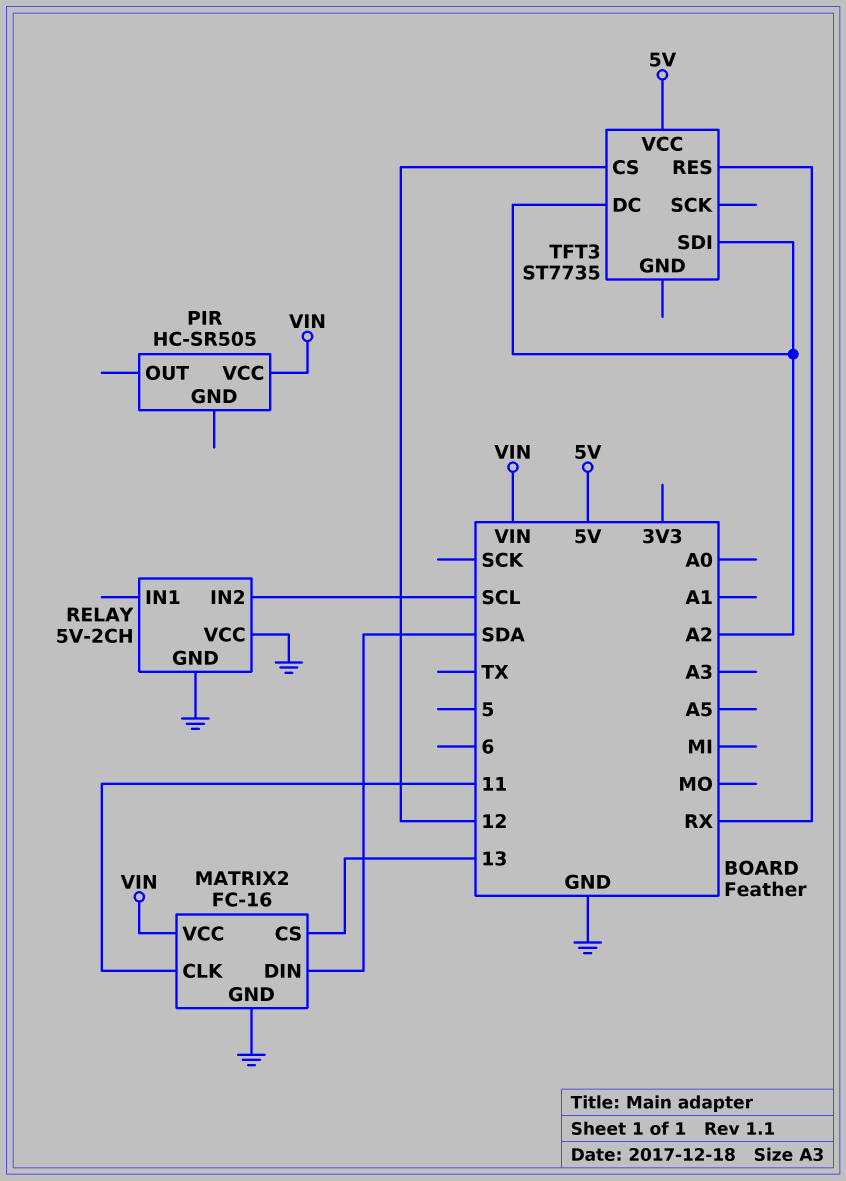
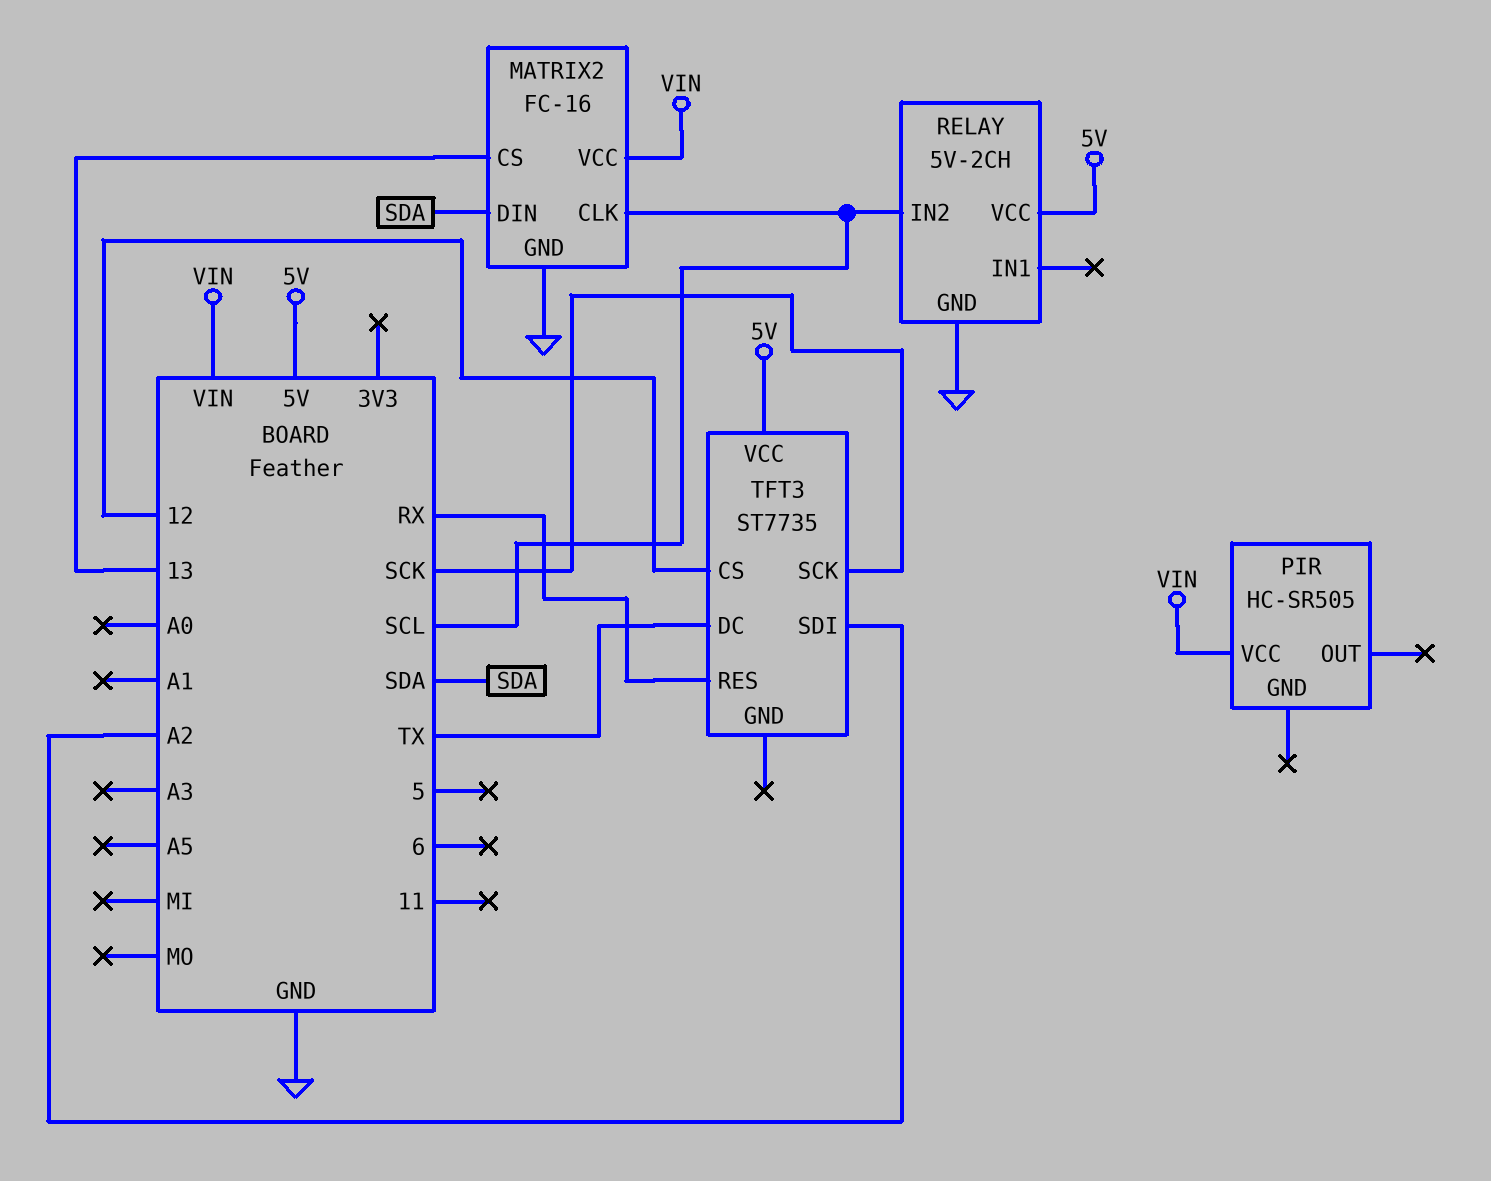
MATRIX2 pin CLK: 11 -> SCL
RELAY pin VCC: GND -> 5V
TFT3 pin DC: A2 -> TX
TFT3 pin SCK: none -> SCK

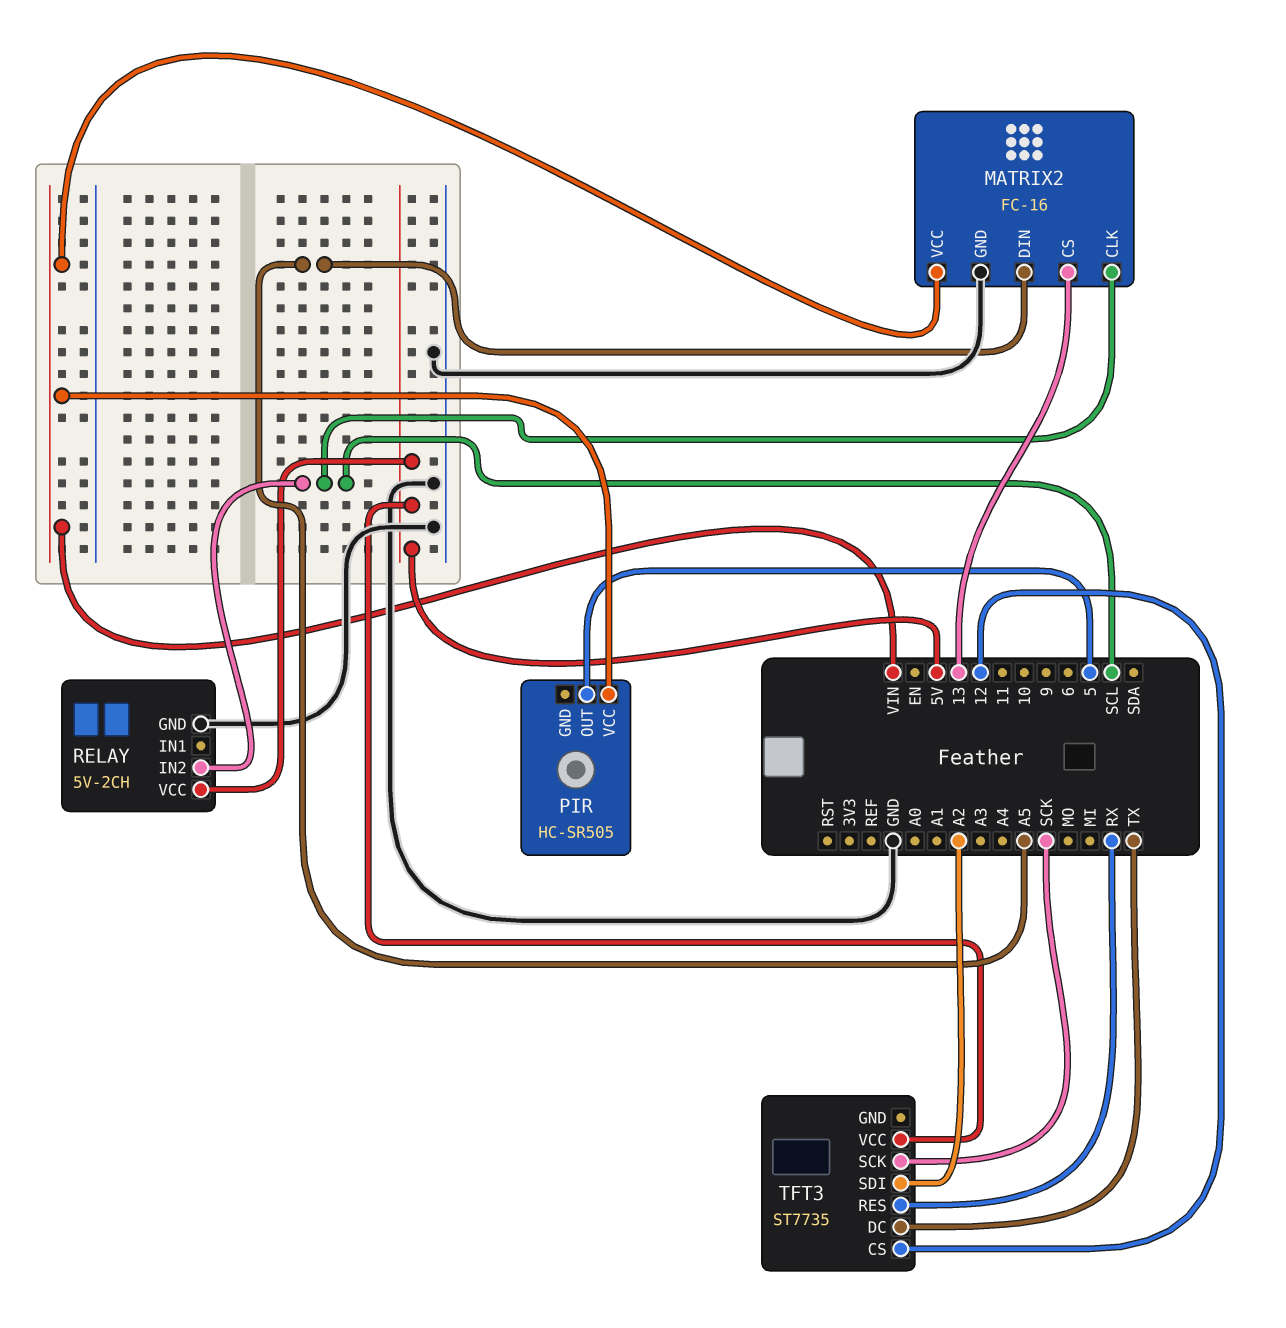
MATRIX2 pin DIN: SDA -> A5
PIR pin OUT: none -> 5

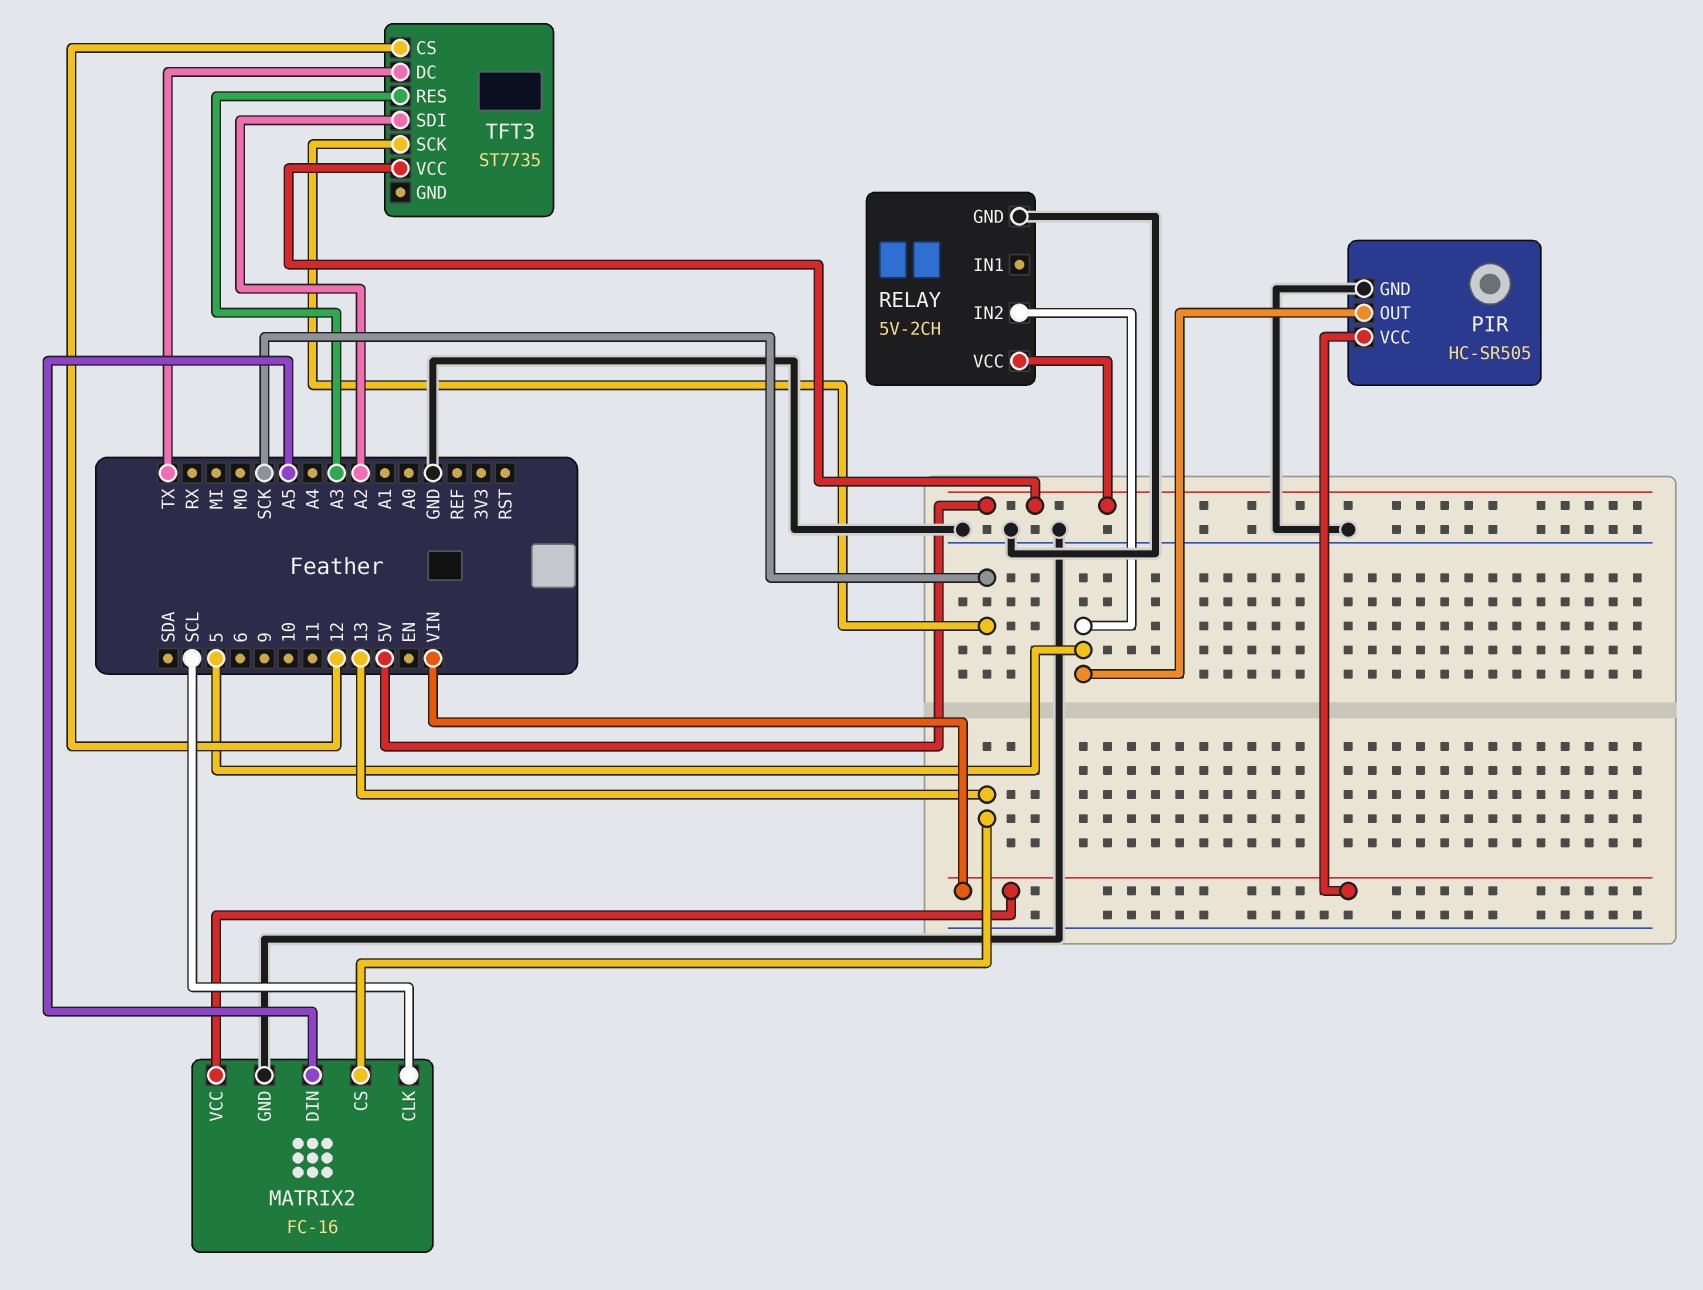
PIR pin GND: none -> GND
RELAY pin IN2: SCL -> 5
TFT3 pin RES: RX -> A3

